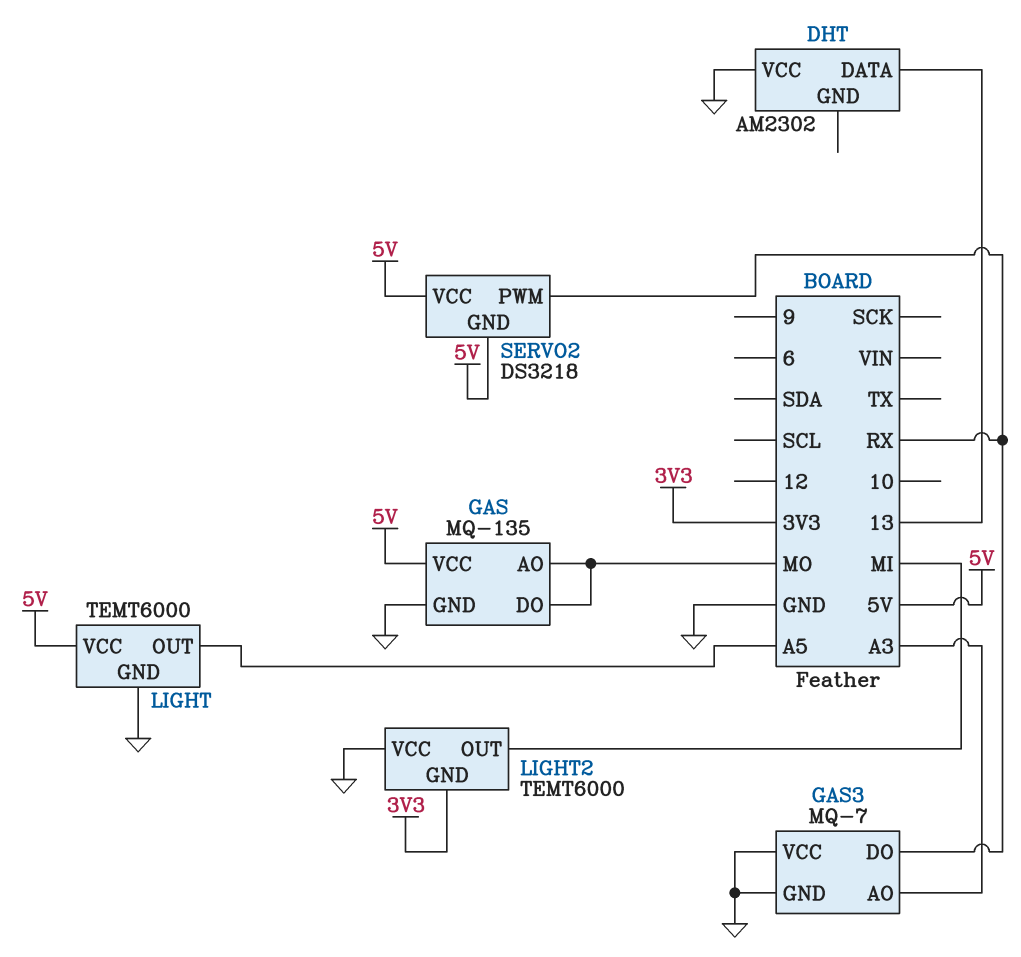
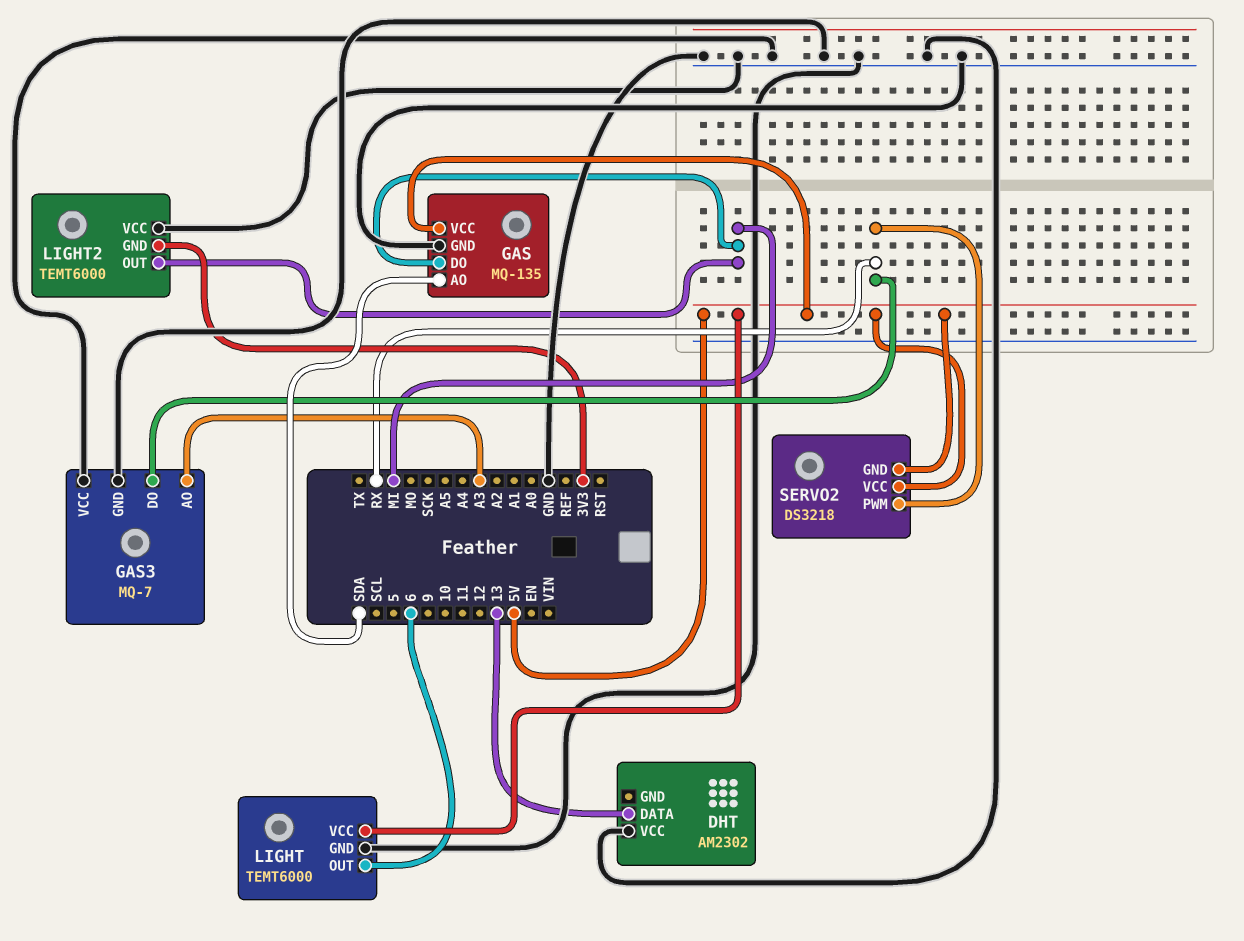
GAS pin AO: MO -> SDA
GAS pin DO: MO -> MI
LIGHT pin OUT: A5 -> 6

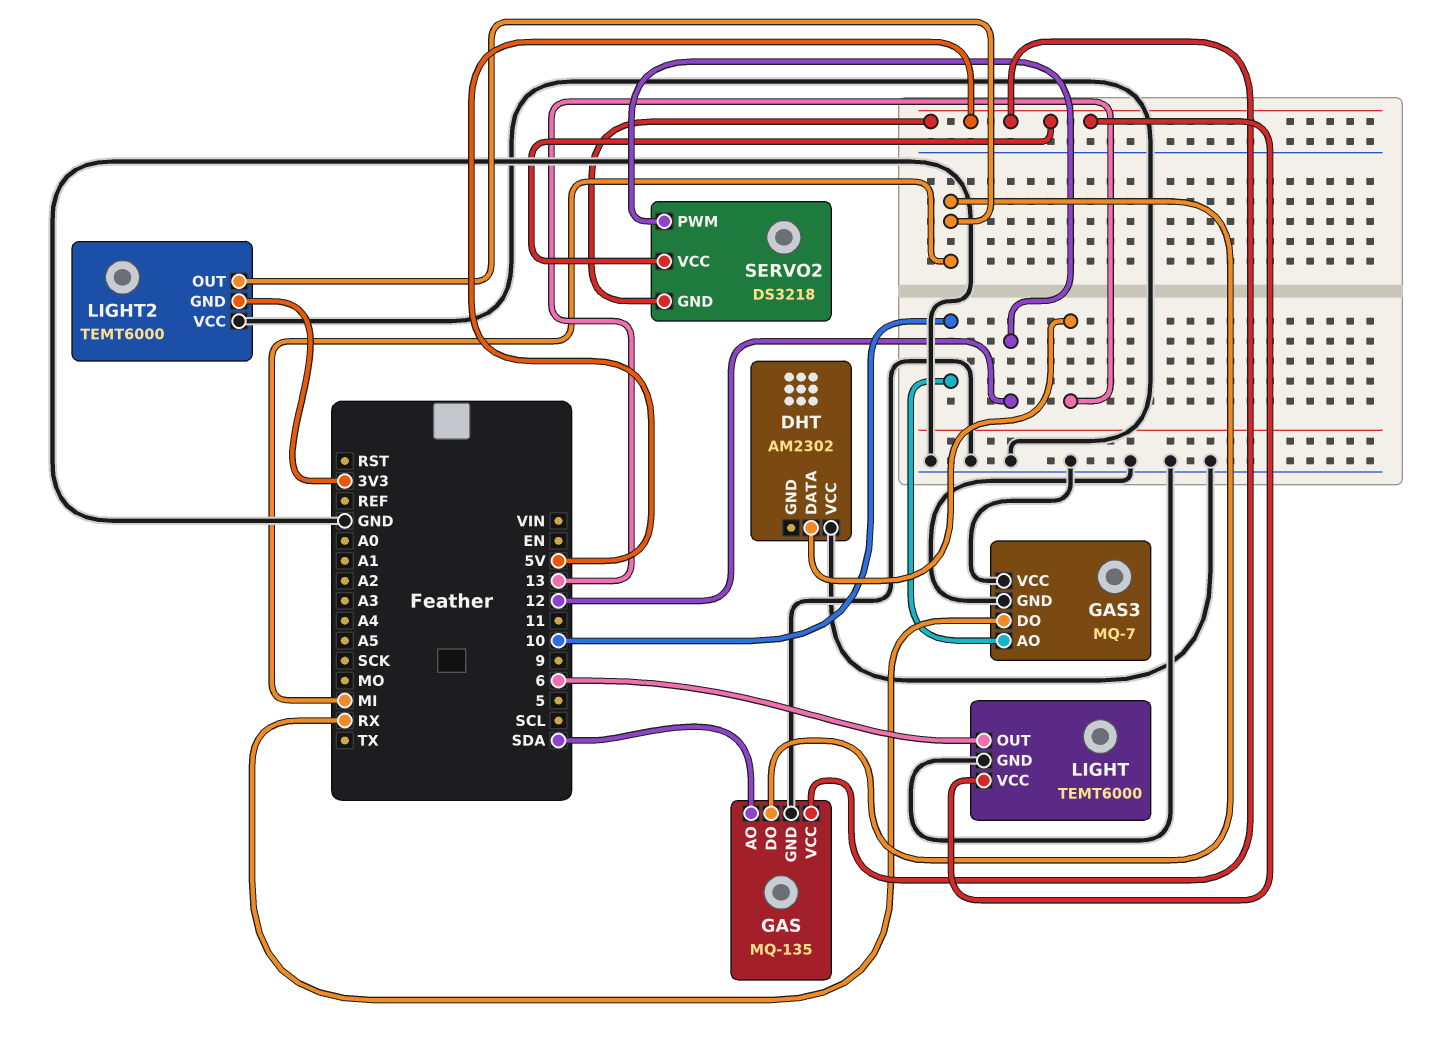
GAS3 pin AO: A3 -> 10
SERVO2 pin PWM: RX -> 12

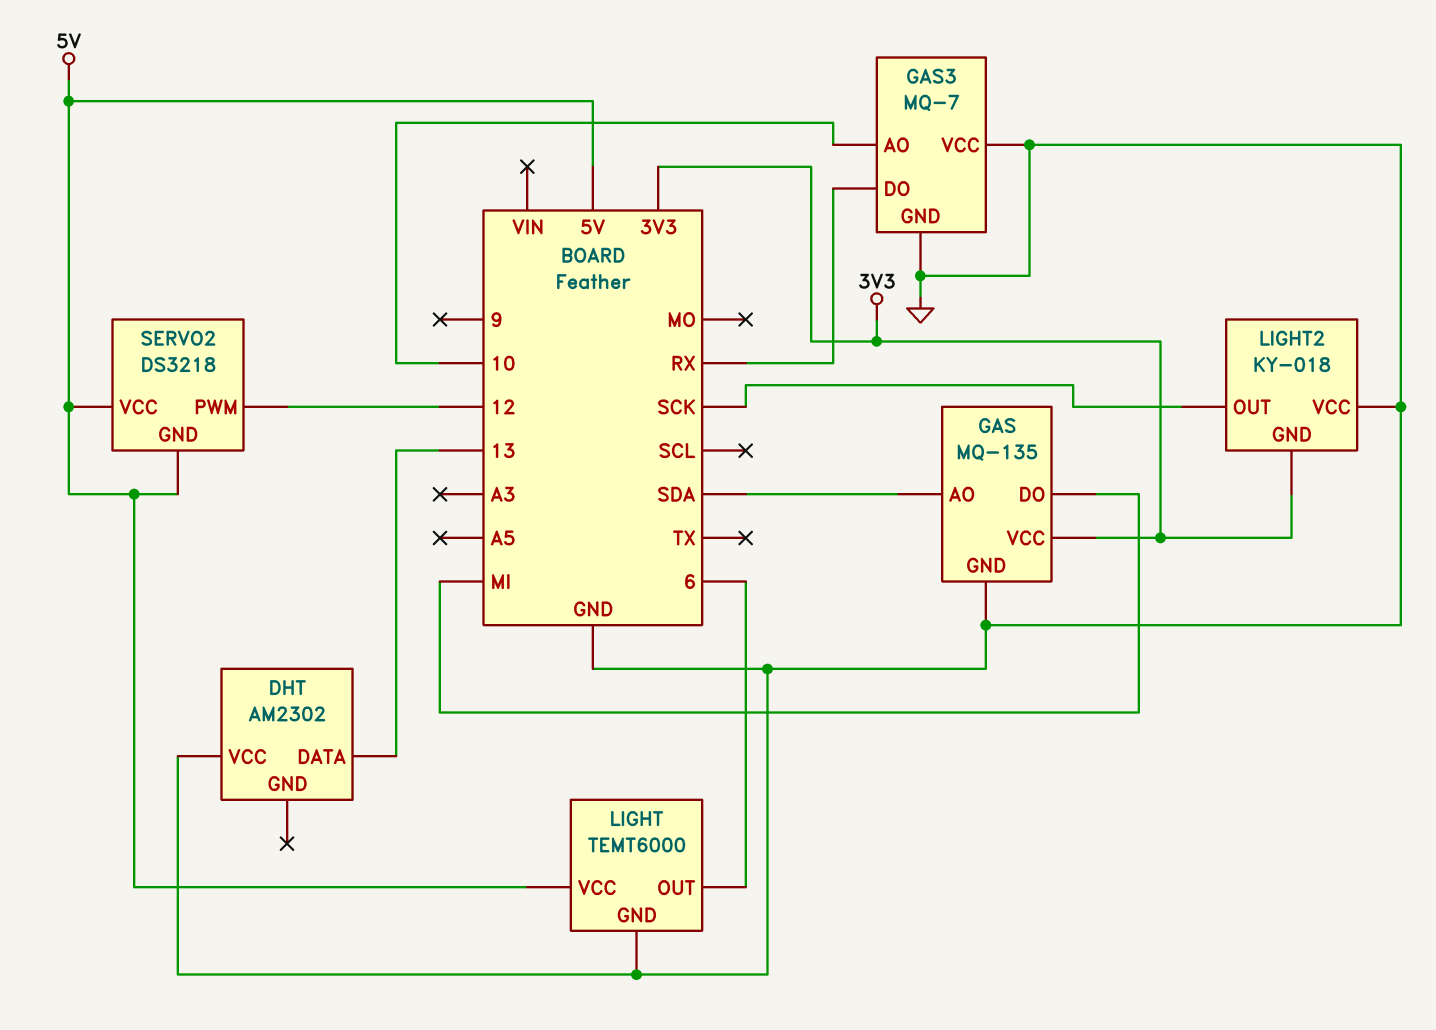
GAS pin VCC: 5V -> 3V3
LIGHT2: TEMT6000 -> KY-018
LIGHT2 pin OUT: MI -> SCK

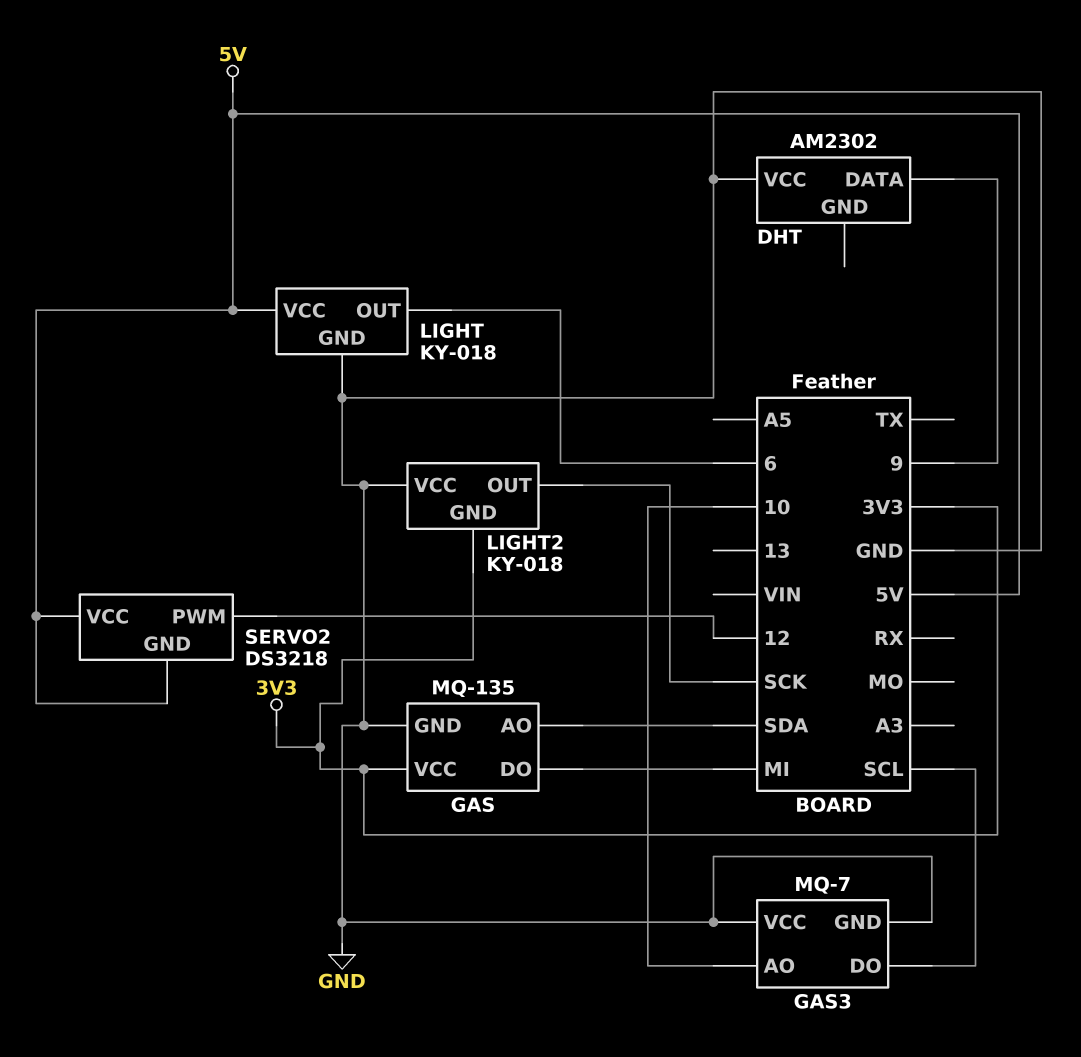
DHT pin DATA: 13 -> 9
GAS3 pin DO: RX -> SCL
LIGHT: TEMT6000 -> KY-018

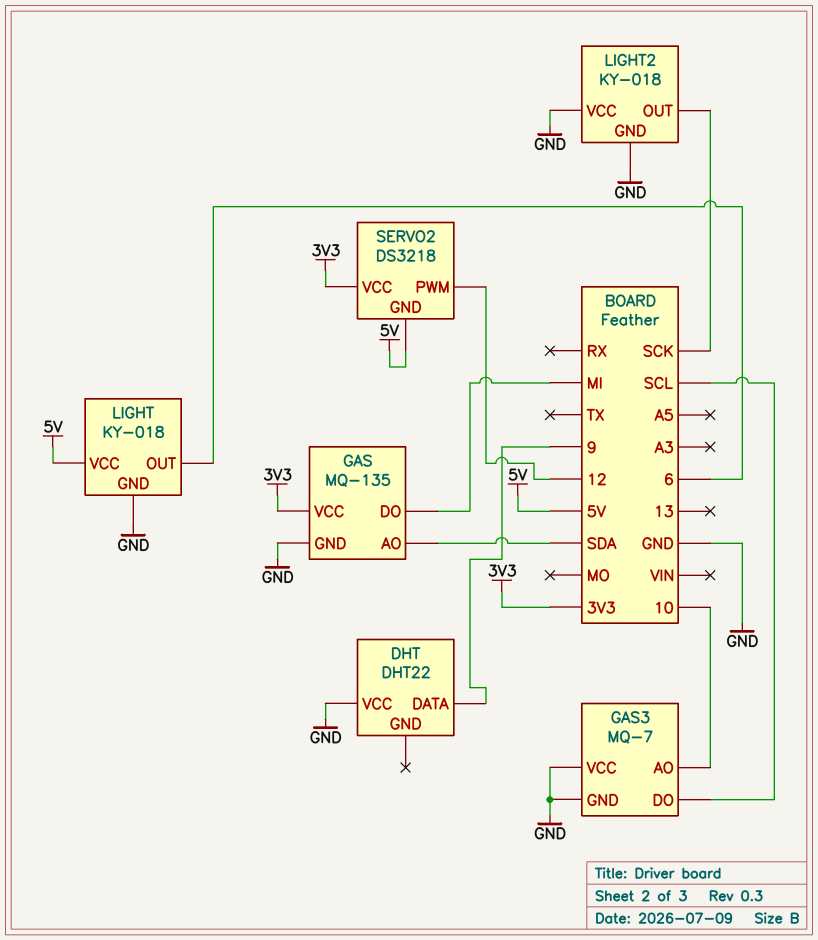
DHT: AM2302 -> DHT22
LIGHT2 pin GND: 3V3 -> GND
SERVO2 pin VCC: 5V -> 3V3

